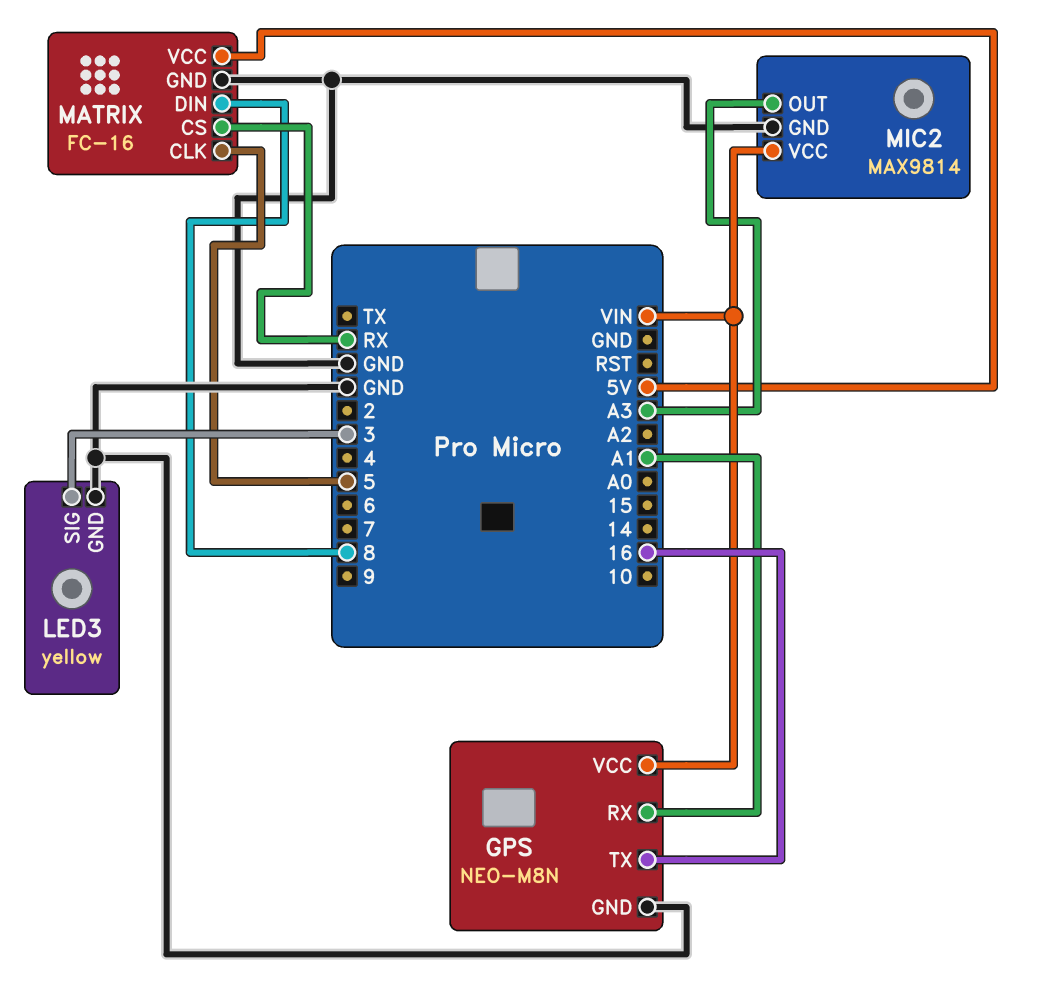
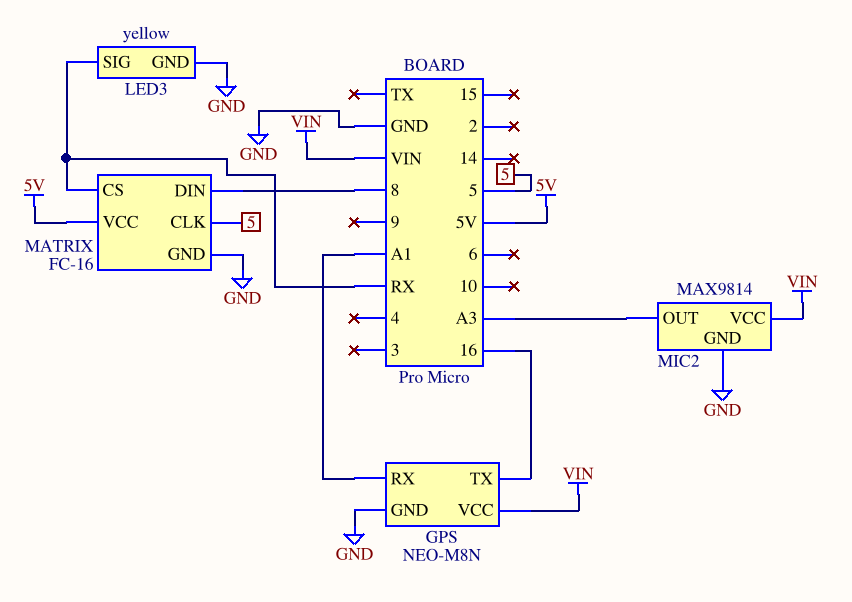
LED3 pin SIG: 3 -> RX

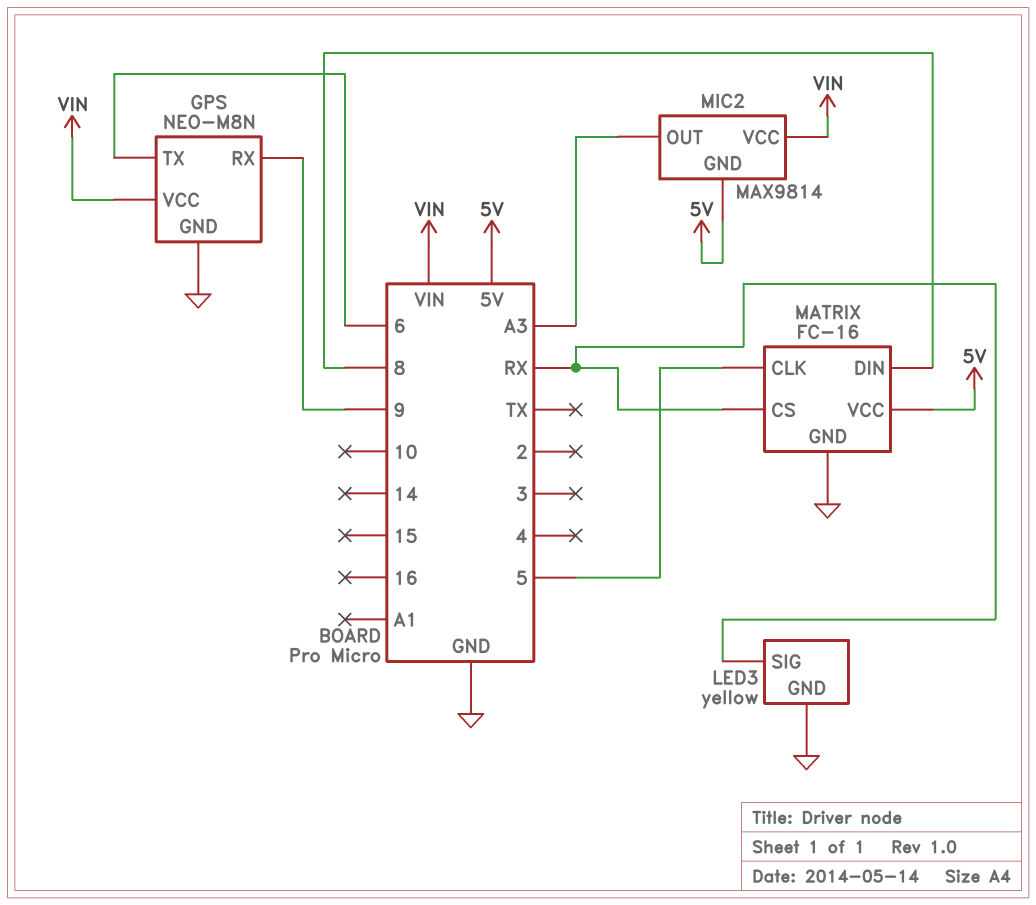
GPS pin RX: A1 -> 9
GPS pin TX: 16 -> 6
MIC2 pin GND: GND -> 5V

